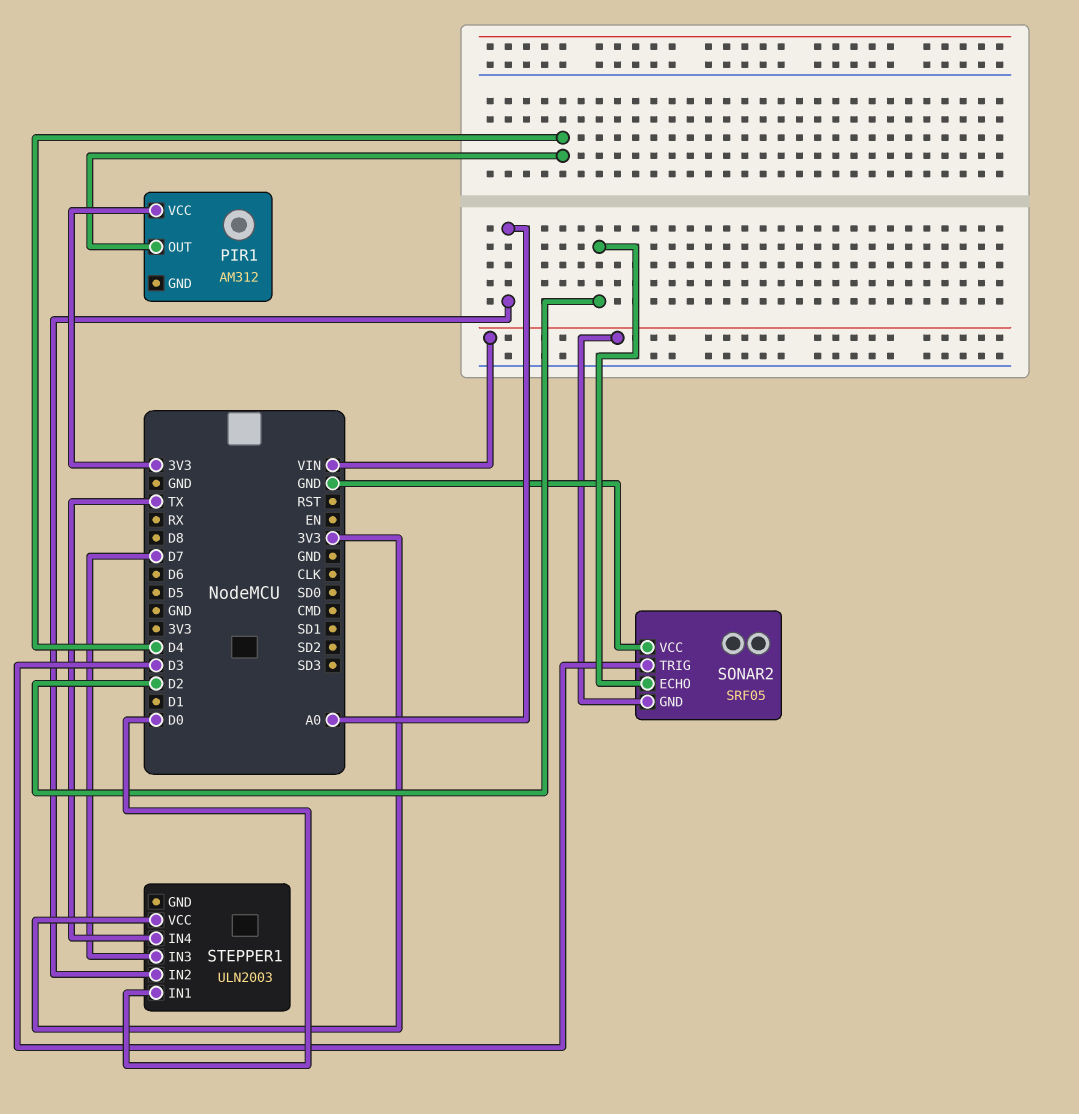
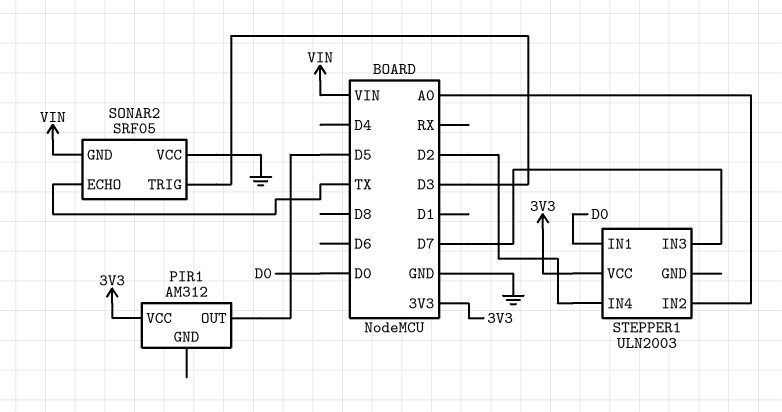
PIR1 pin OUT: D4 -> D5
SONAR2 pin ECHO: D2 -> TX
STEPPER1 pin IN4: TX -> D2

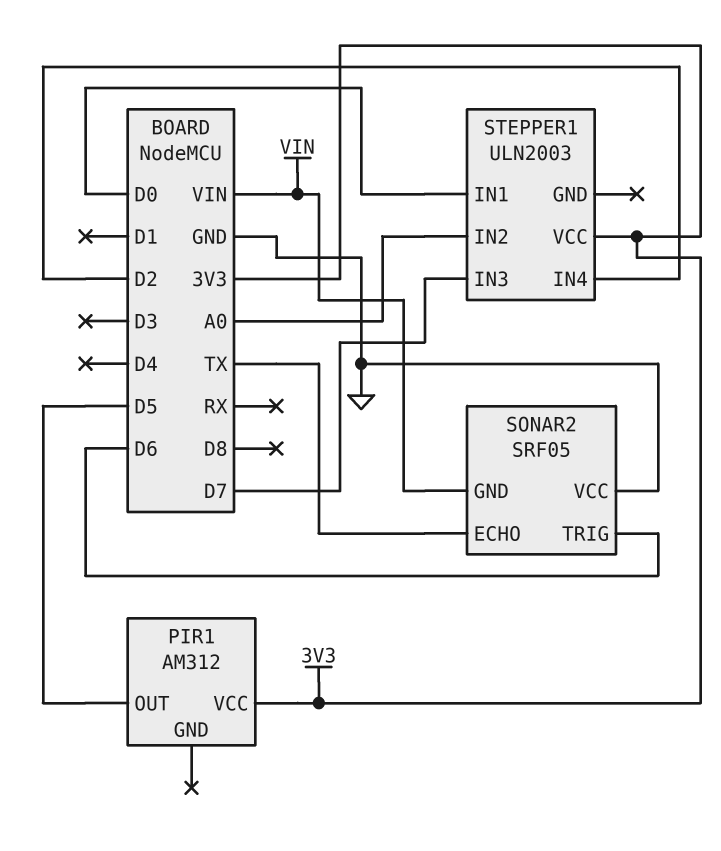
SONAR2 pin TRIG: D3 -> D6

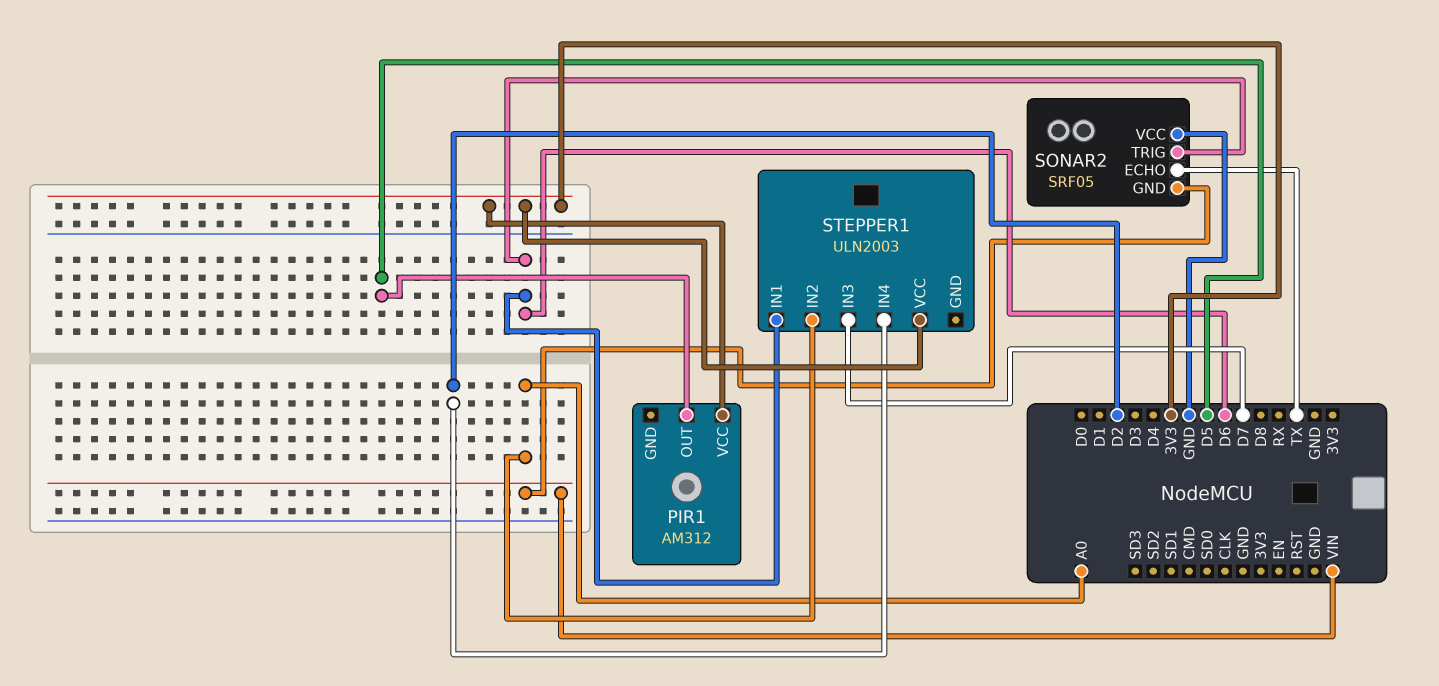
STEPPER1 pin IN1: D0 -> D6

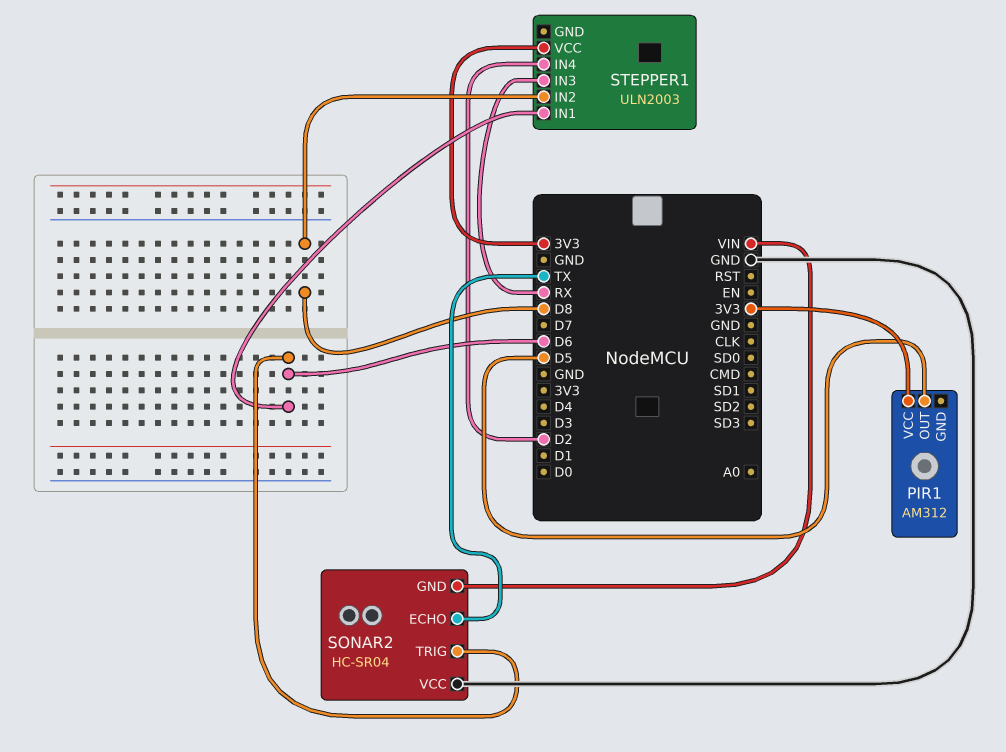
SONAR2: SRF05 -> HC-SR04
STEPPER1 pin IN2: A0 -> D8
STEPPER1 pin IN3: D7 -> RX

